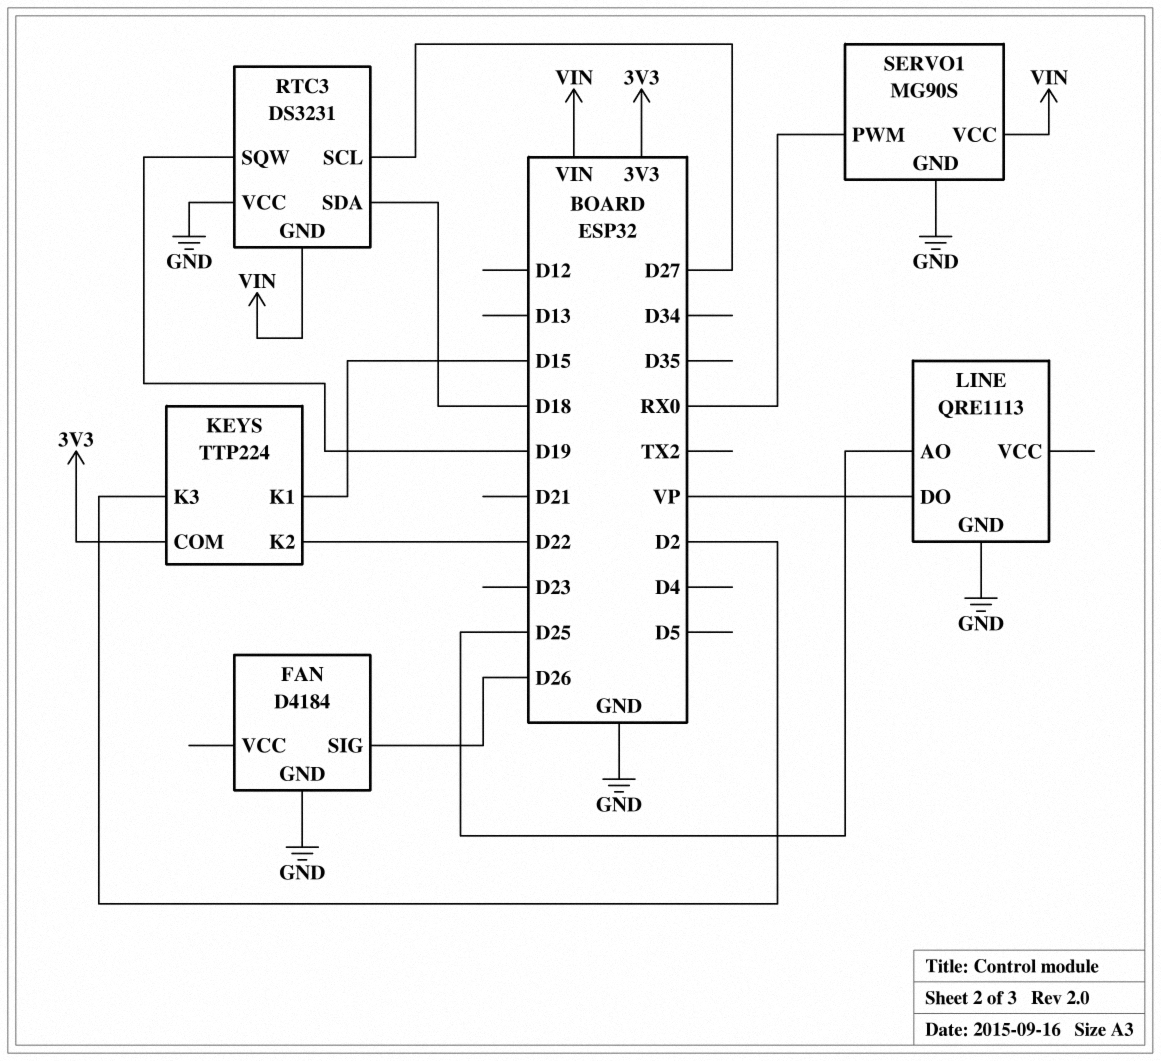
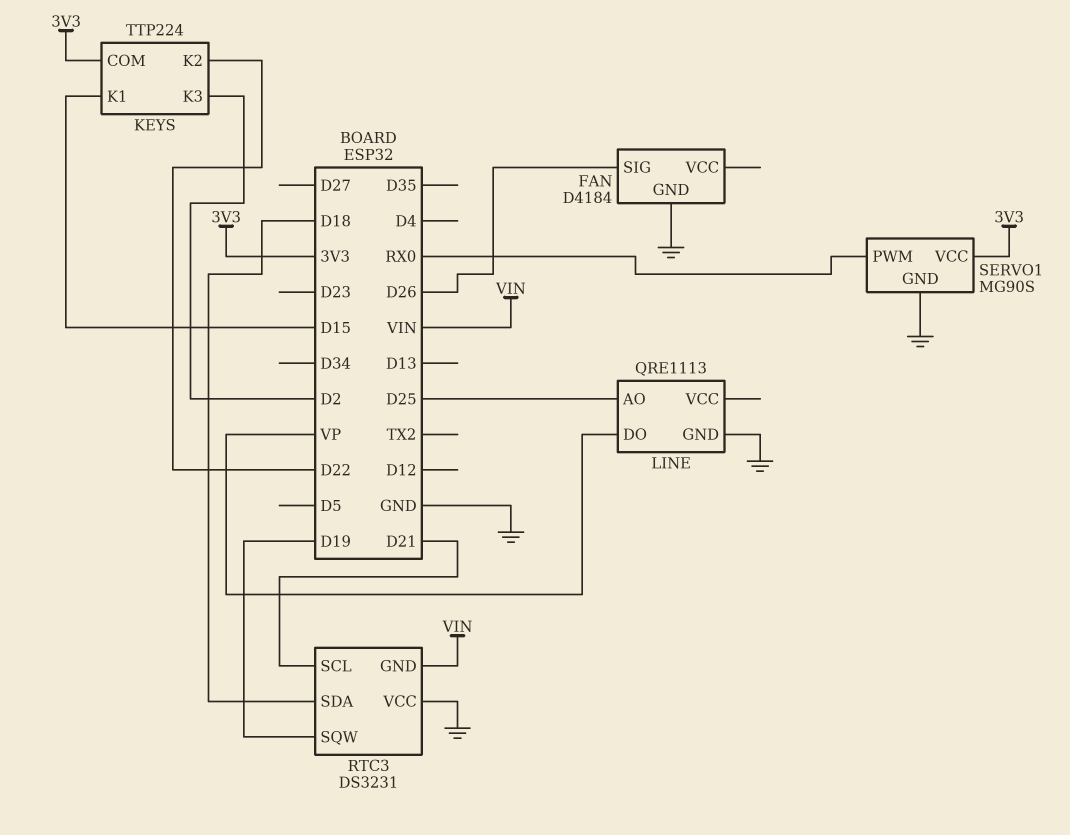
RTC3 pin SCL: D27 -> D21
SERVO1 pin VCC: VIN -> 3V3

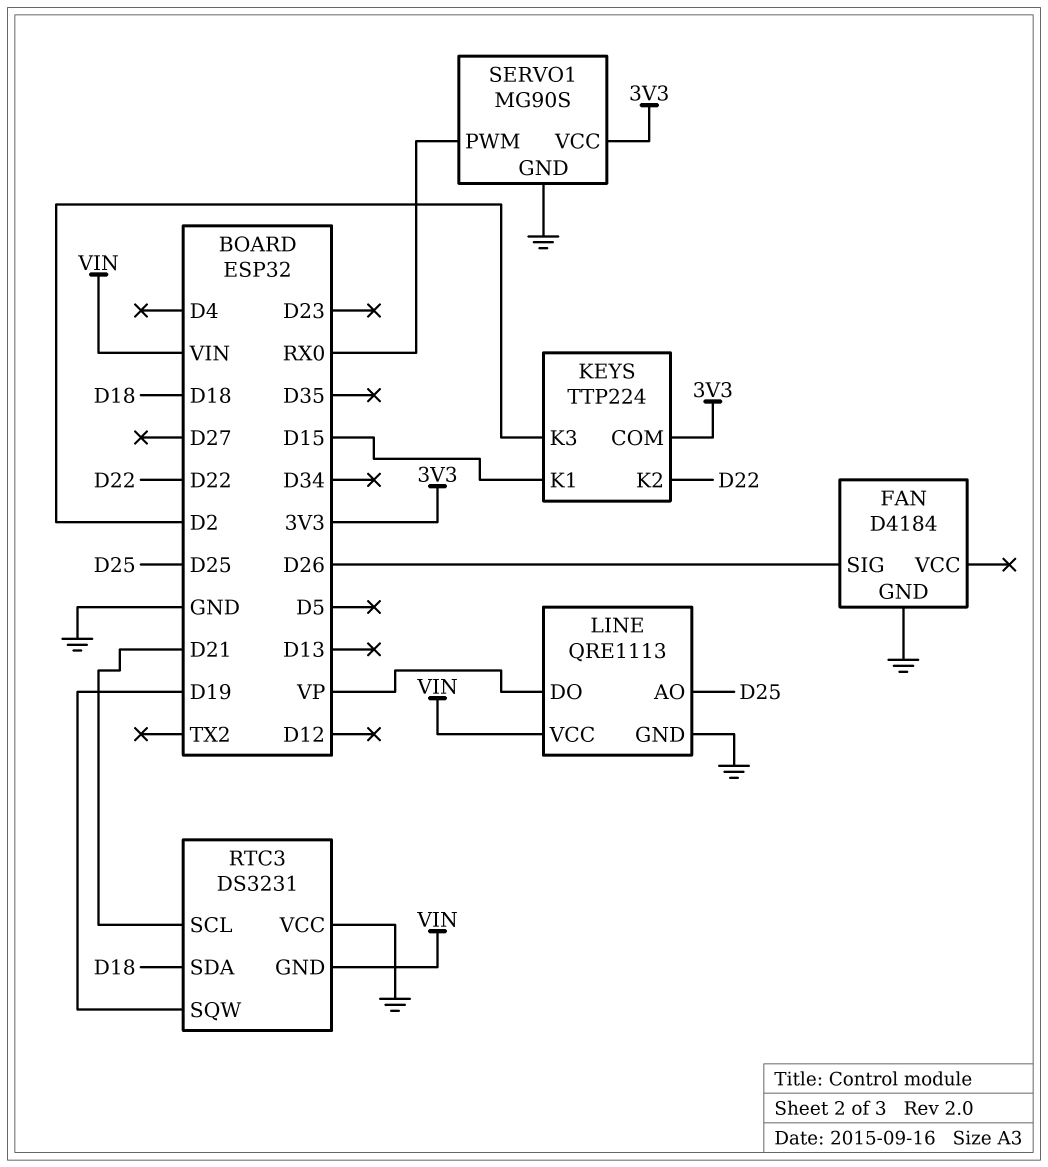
LINE pin VCC: none -> VIN

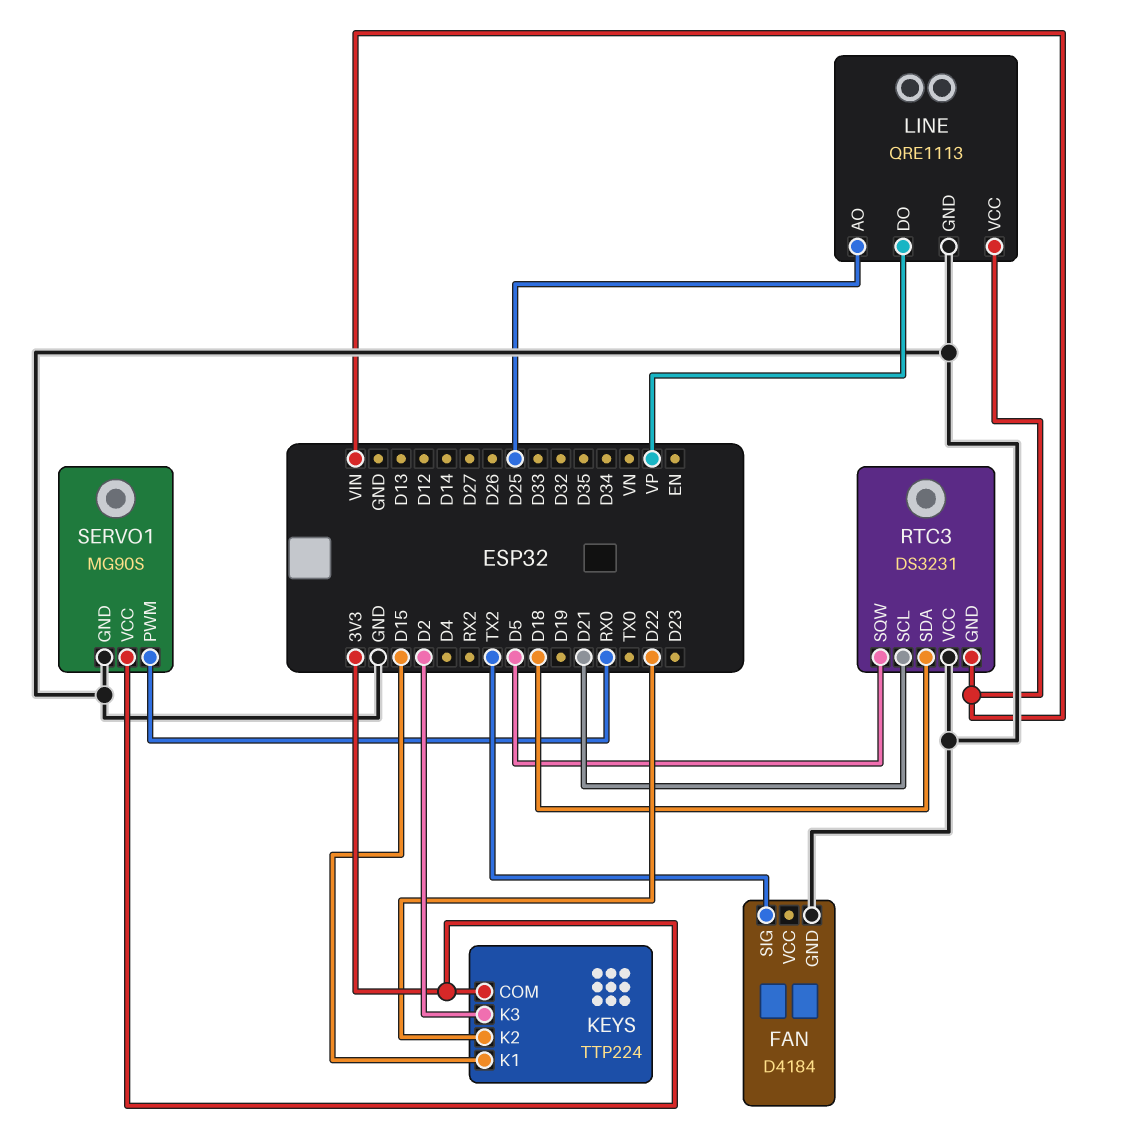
FAN pin SIG: D26 -> TX2
RTC3 pin SQW: D19 -> D5

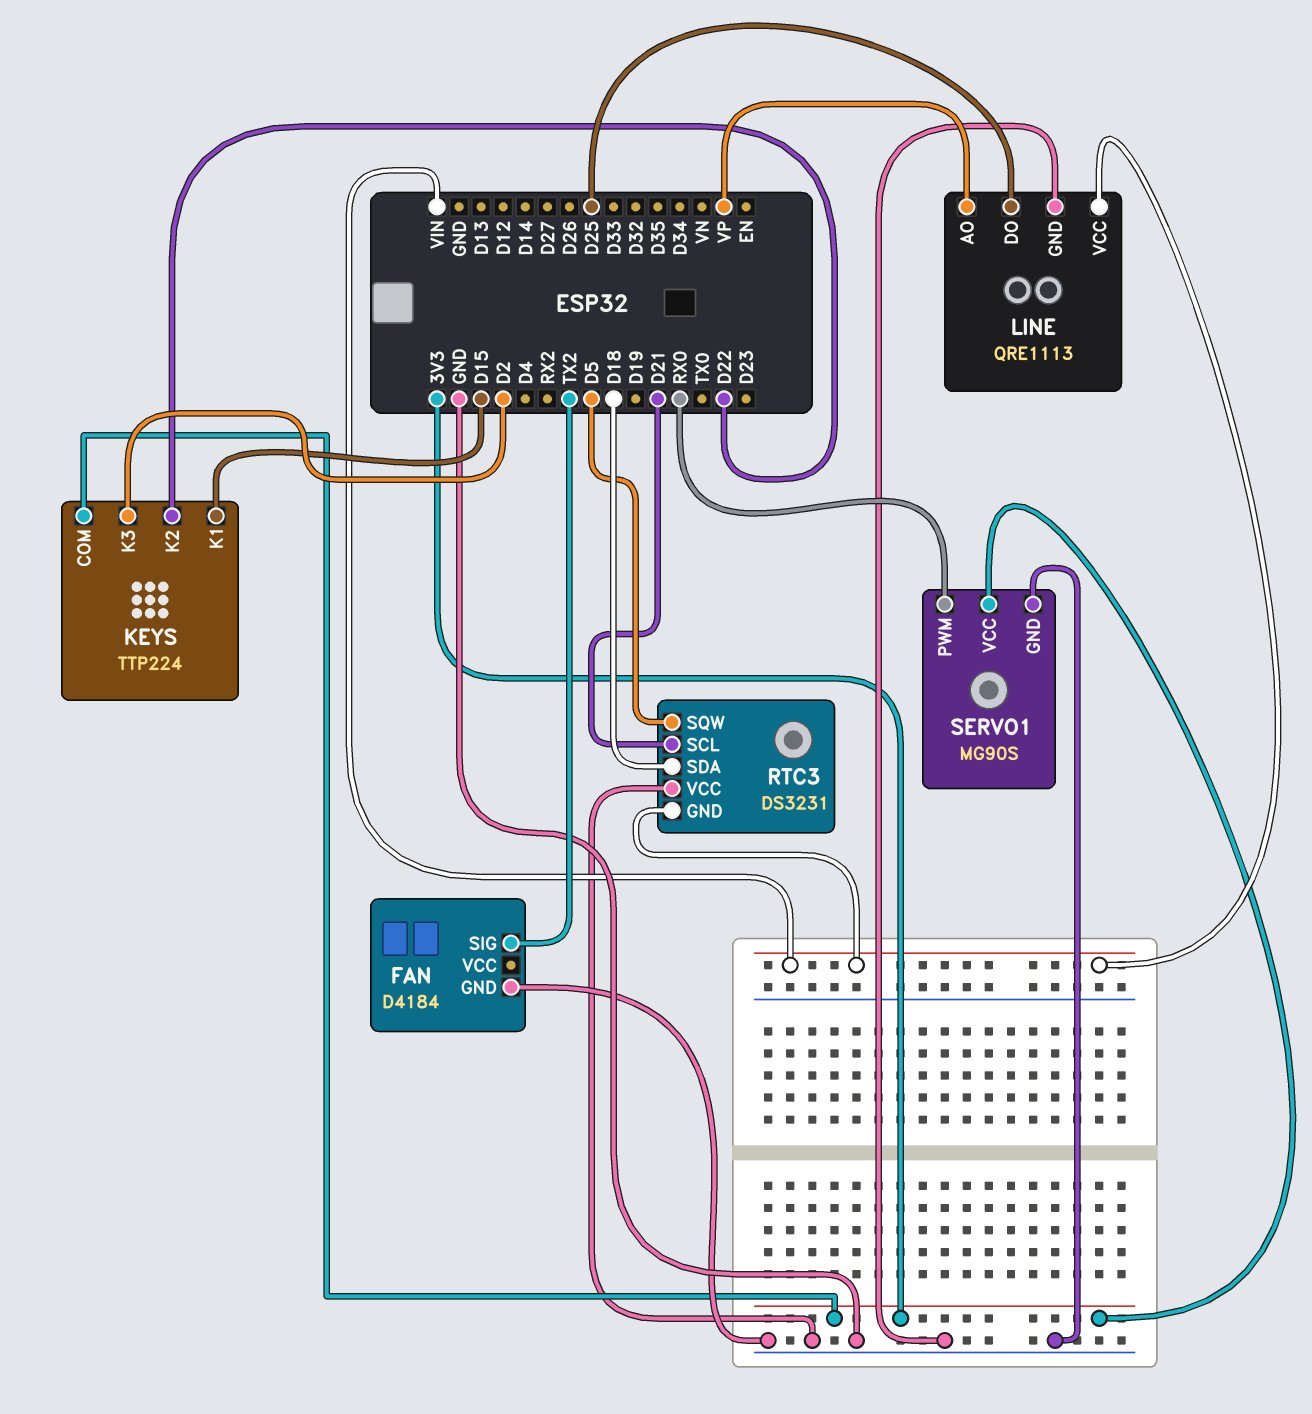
LINE pin AO: D25 -> VP
LINE pin DO: VP -> D25

